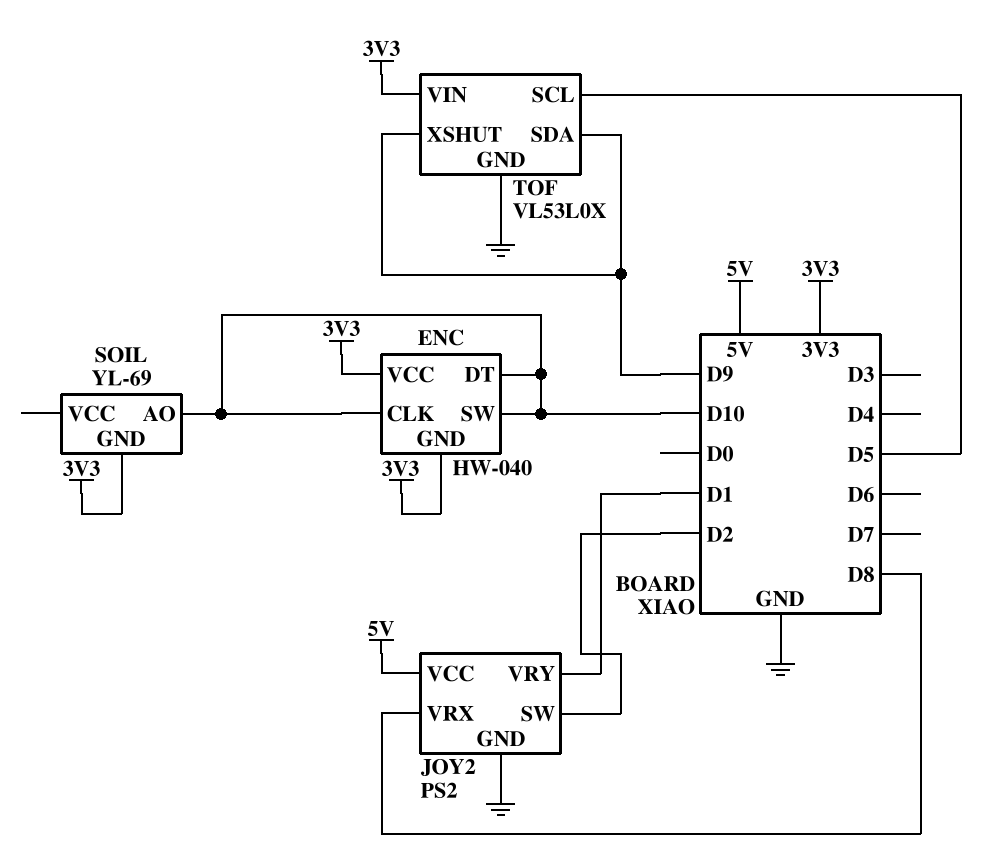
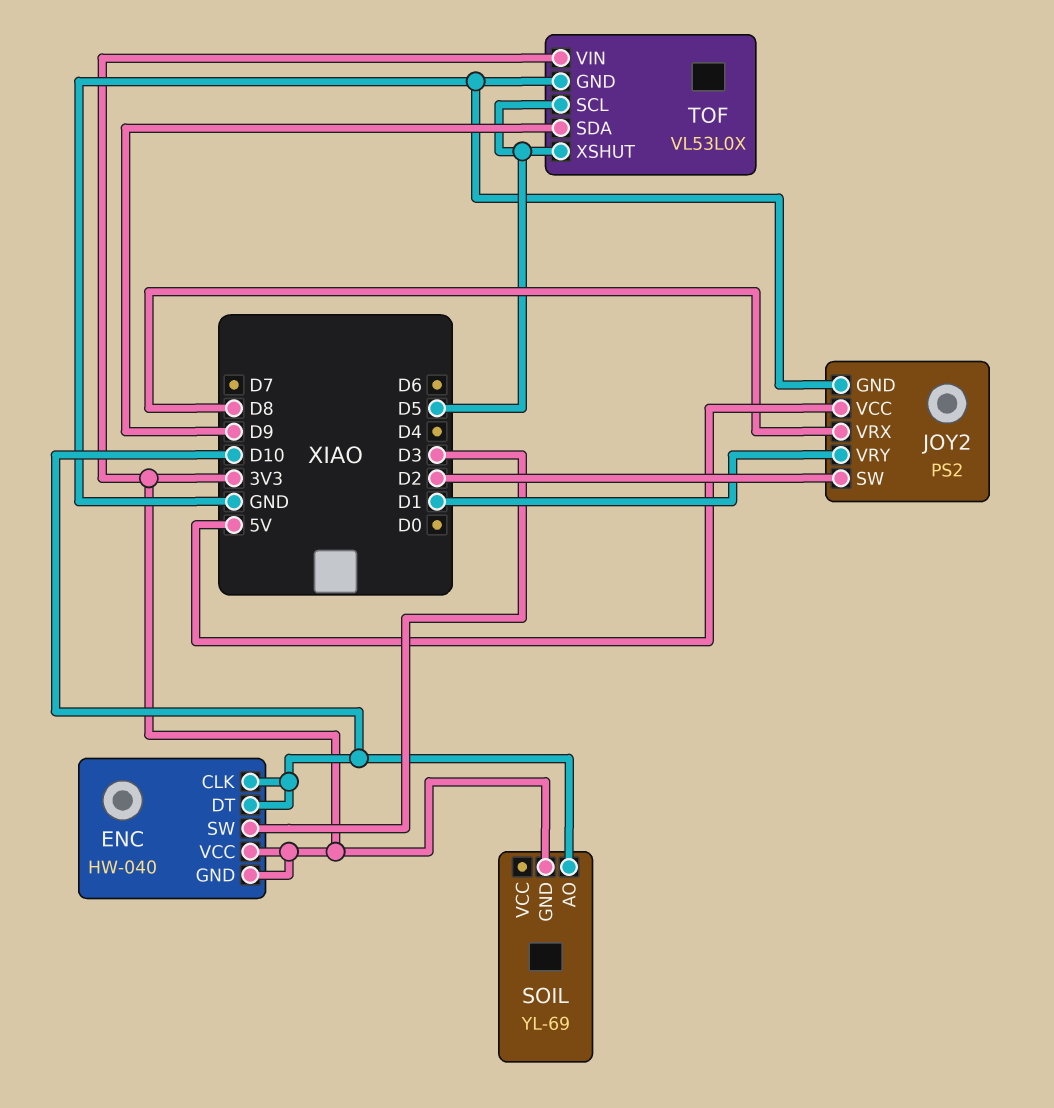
ENC pin SW: D10 -> D3
TOF pin XSHUT: D9 -> D5

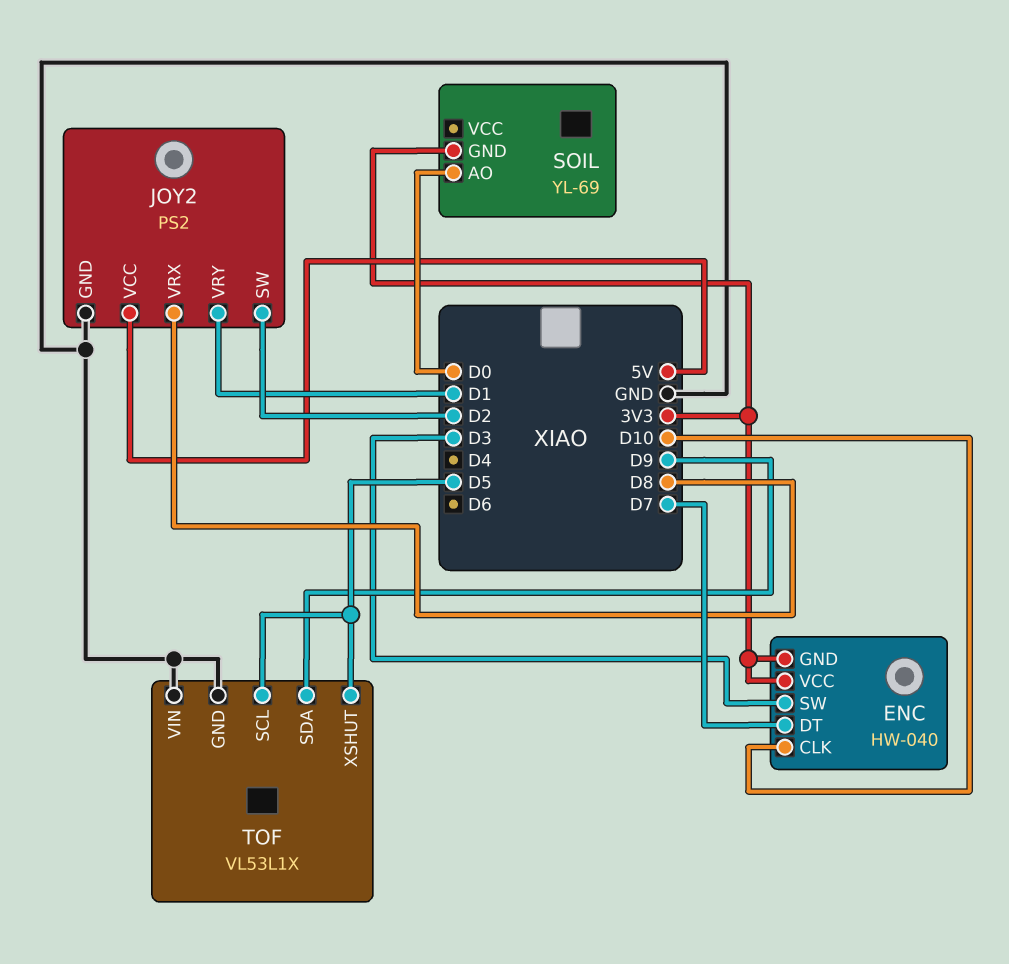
ENC pin DT: D10 -> D7
SOIL pin AO: D10 -> D0
TOF: VL53L0X -> VL53L1X
TOF pin VIN: 3V3 -> GND

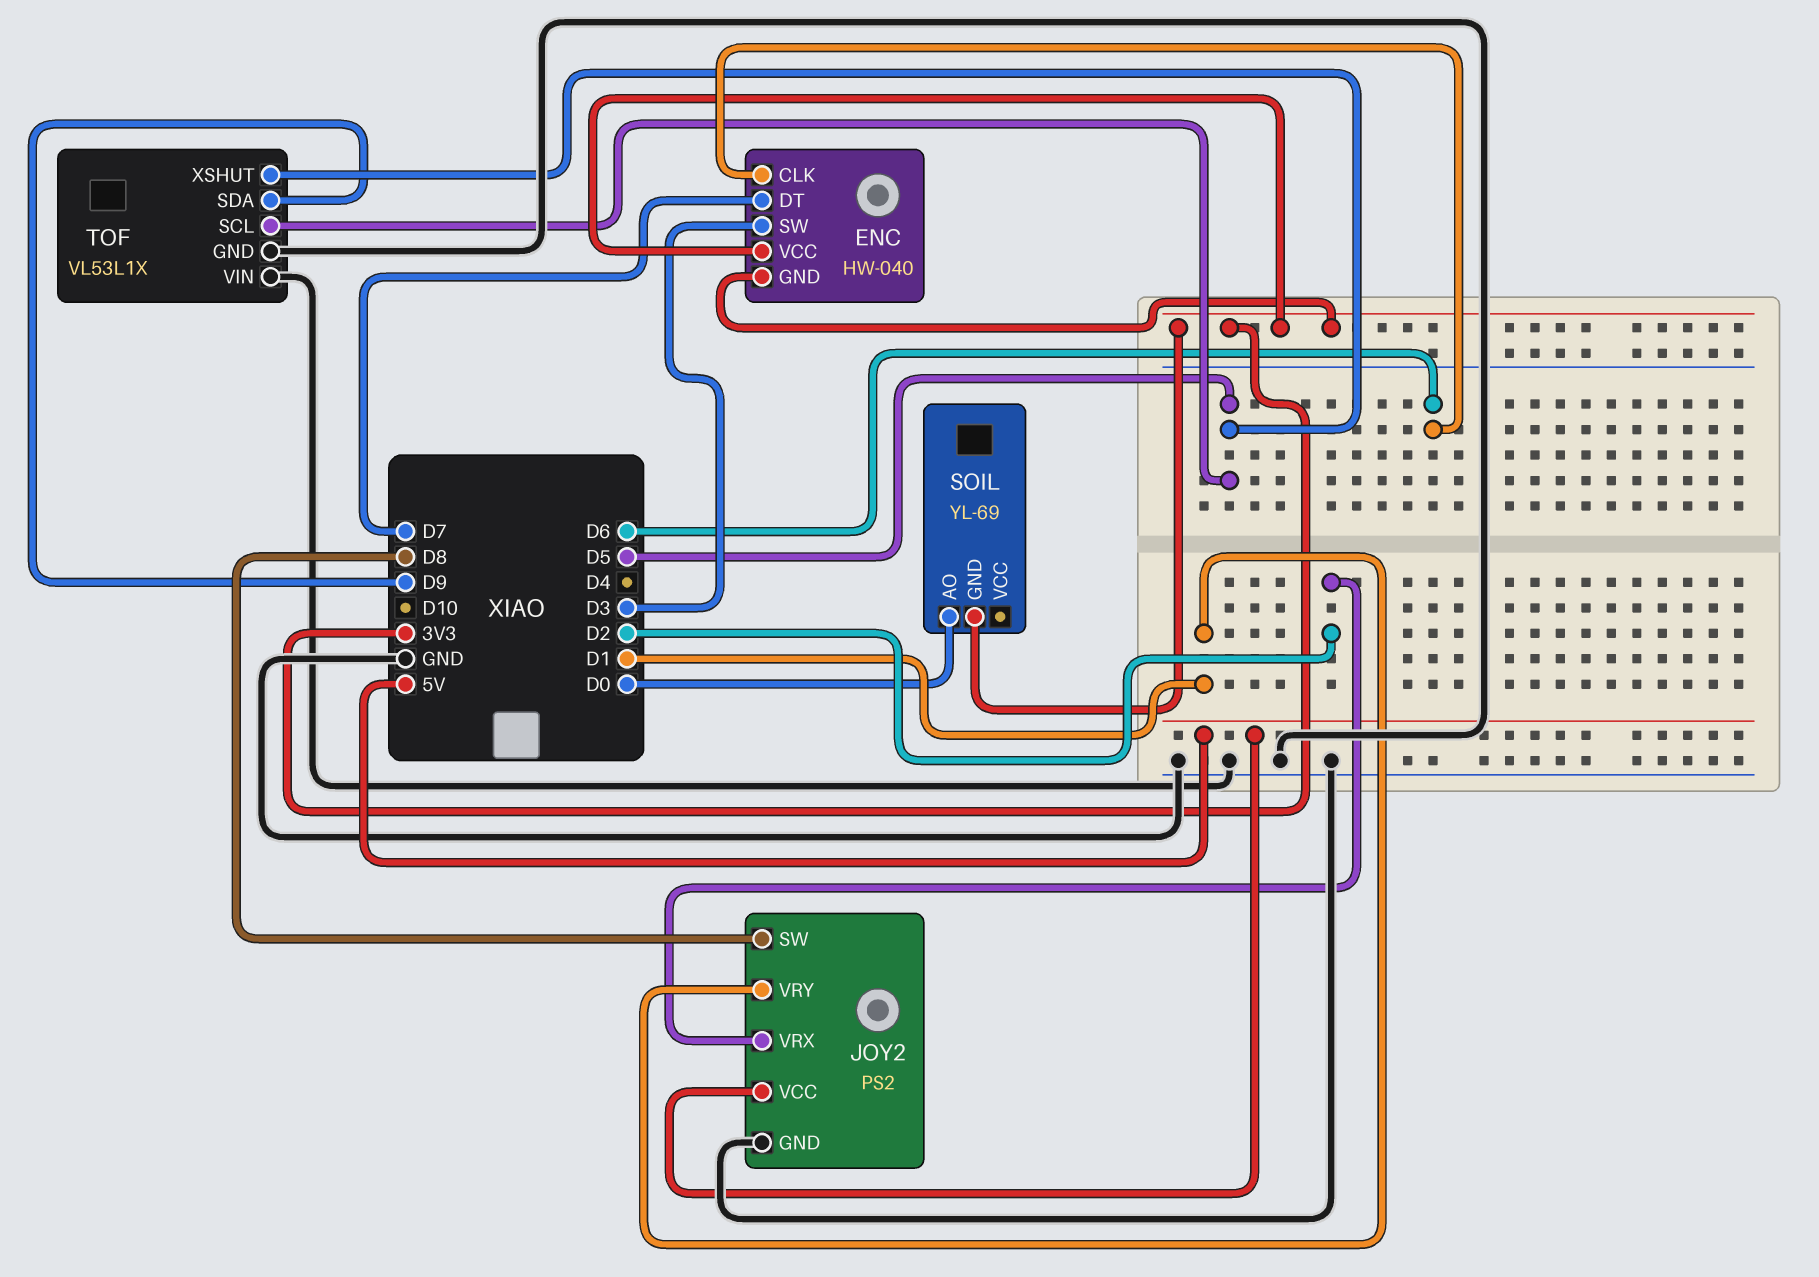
ENC pin CLK: D10 -> D6
JOY2 pin SW: D2 -> D8
JOY2 pin VRX: D8 -> D2

